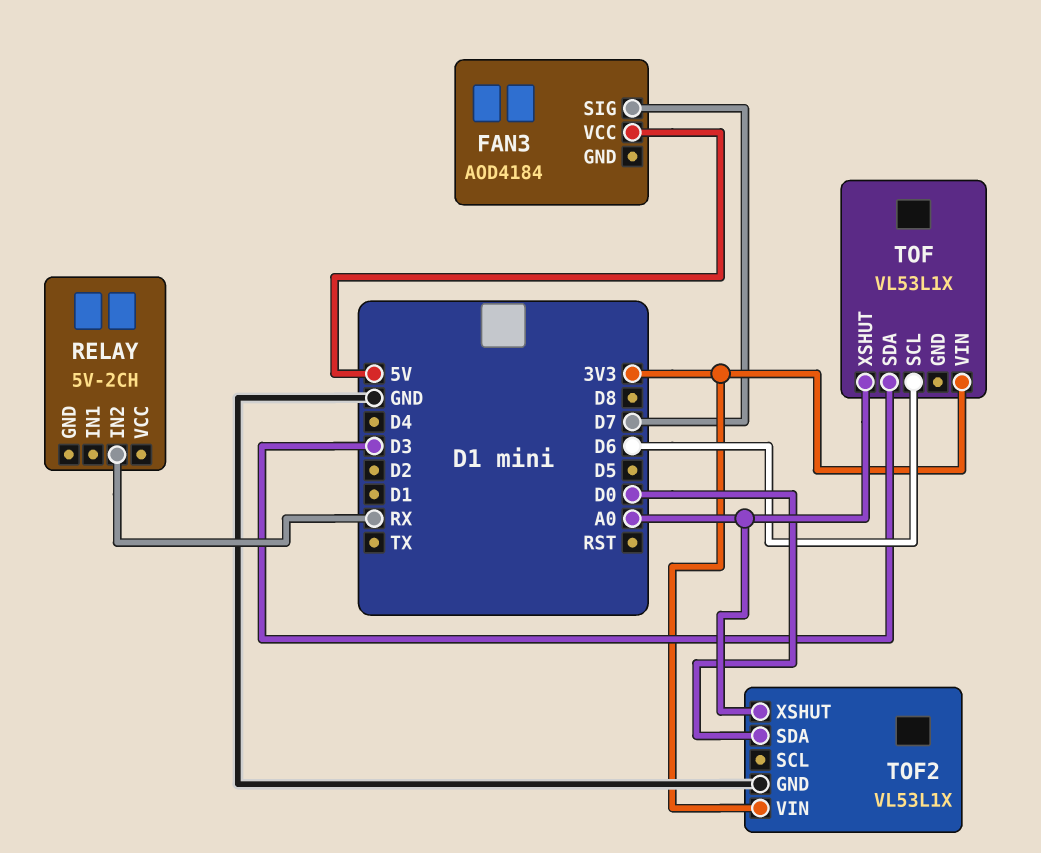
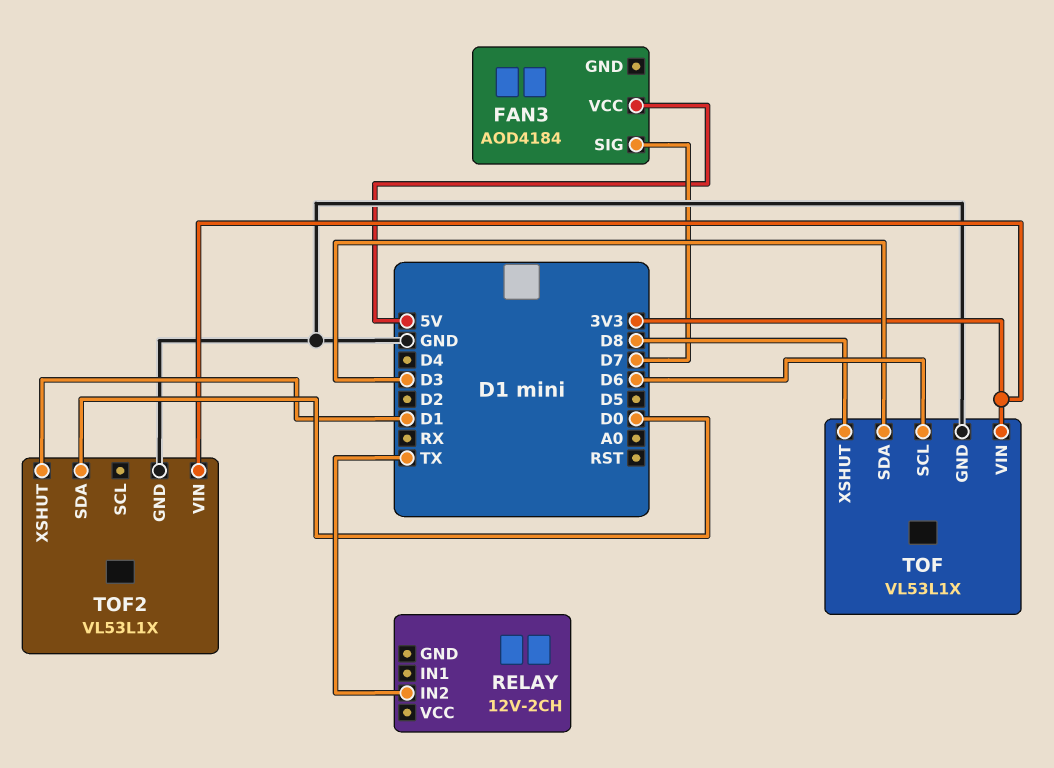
RELAY: 5V-2CH -> 12V-2CH
RELAY pin IN2: RX -> TX
TOF pin GND: none -> GND
TOF pin XSHUT: A0 -> D8
TOF2 pin XSHUT: A0 -> D1

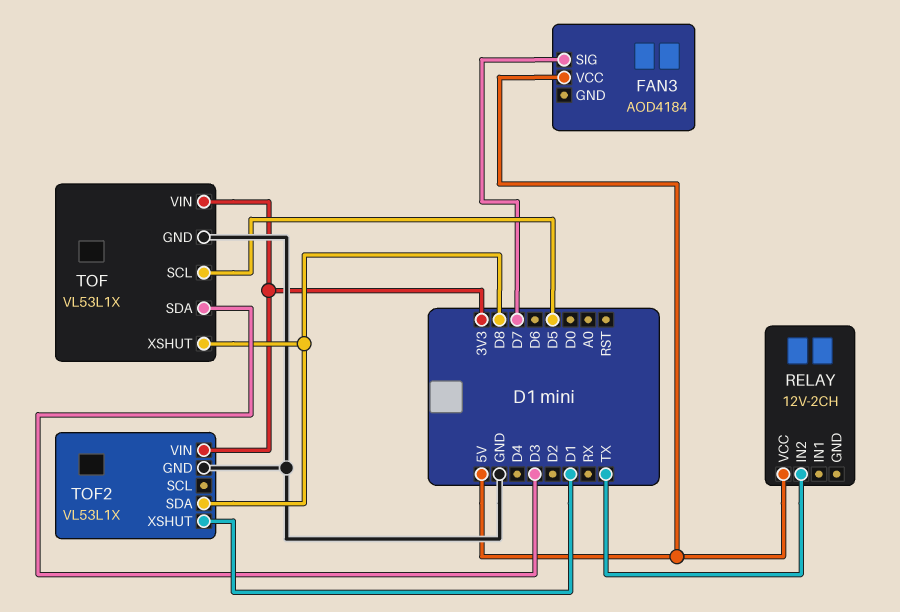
RELAY pin VCC: none -> 5V
TOF pin SCL: D6 -> D5
TOF2 pin SDA: D0 -> D8

